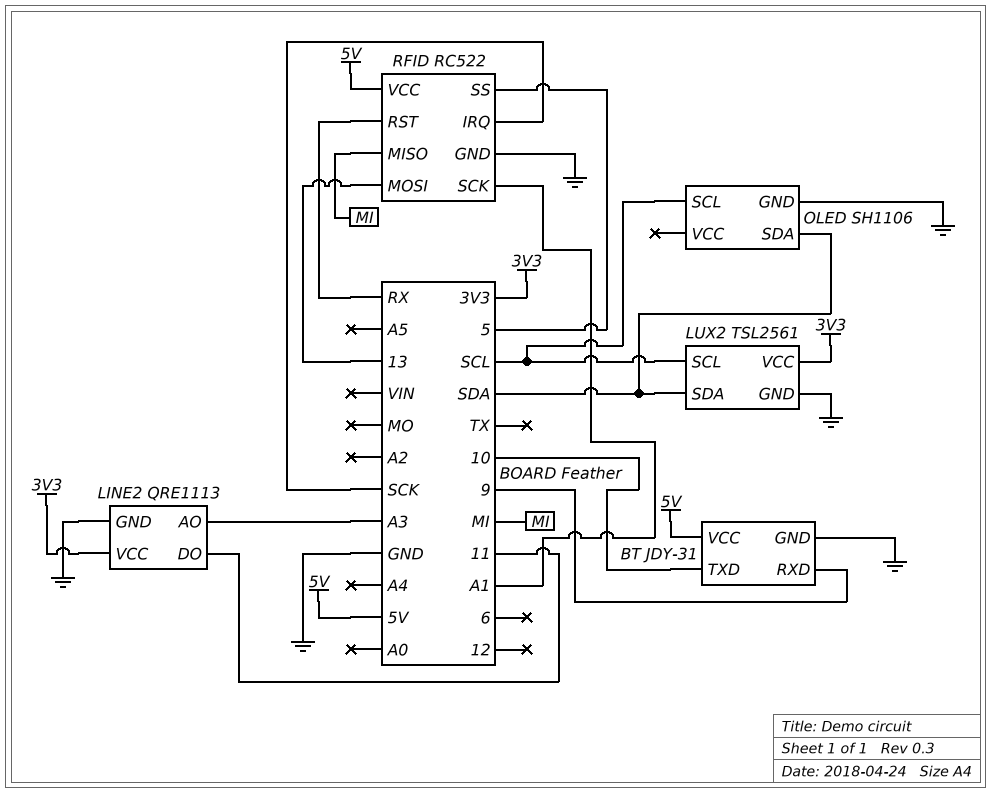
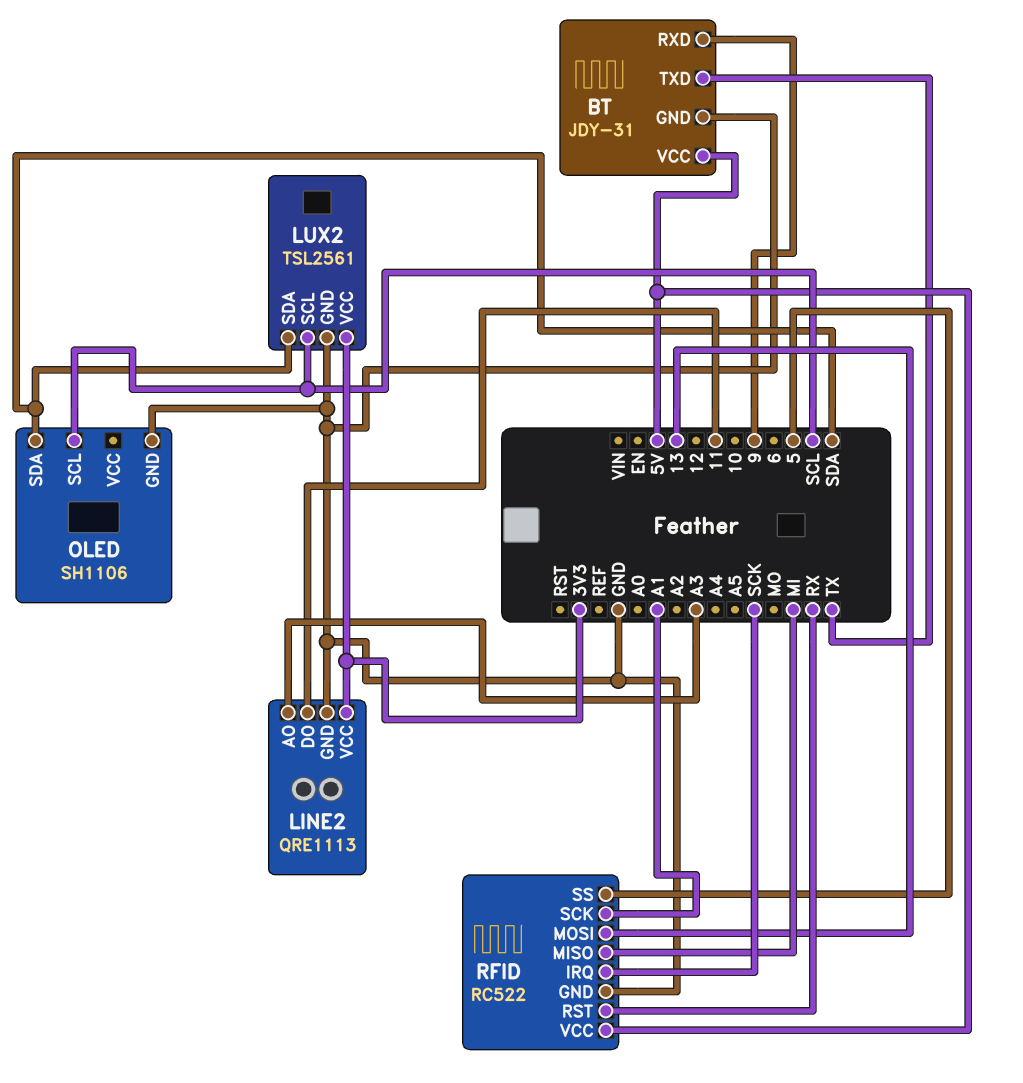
BT pin TXD: 10 -> TX

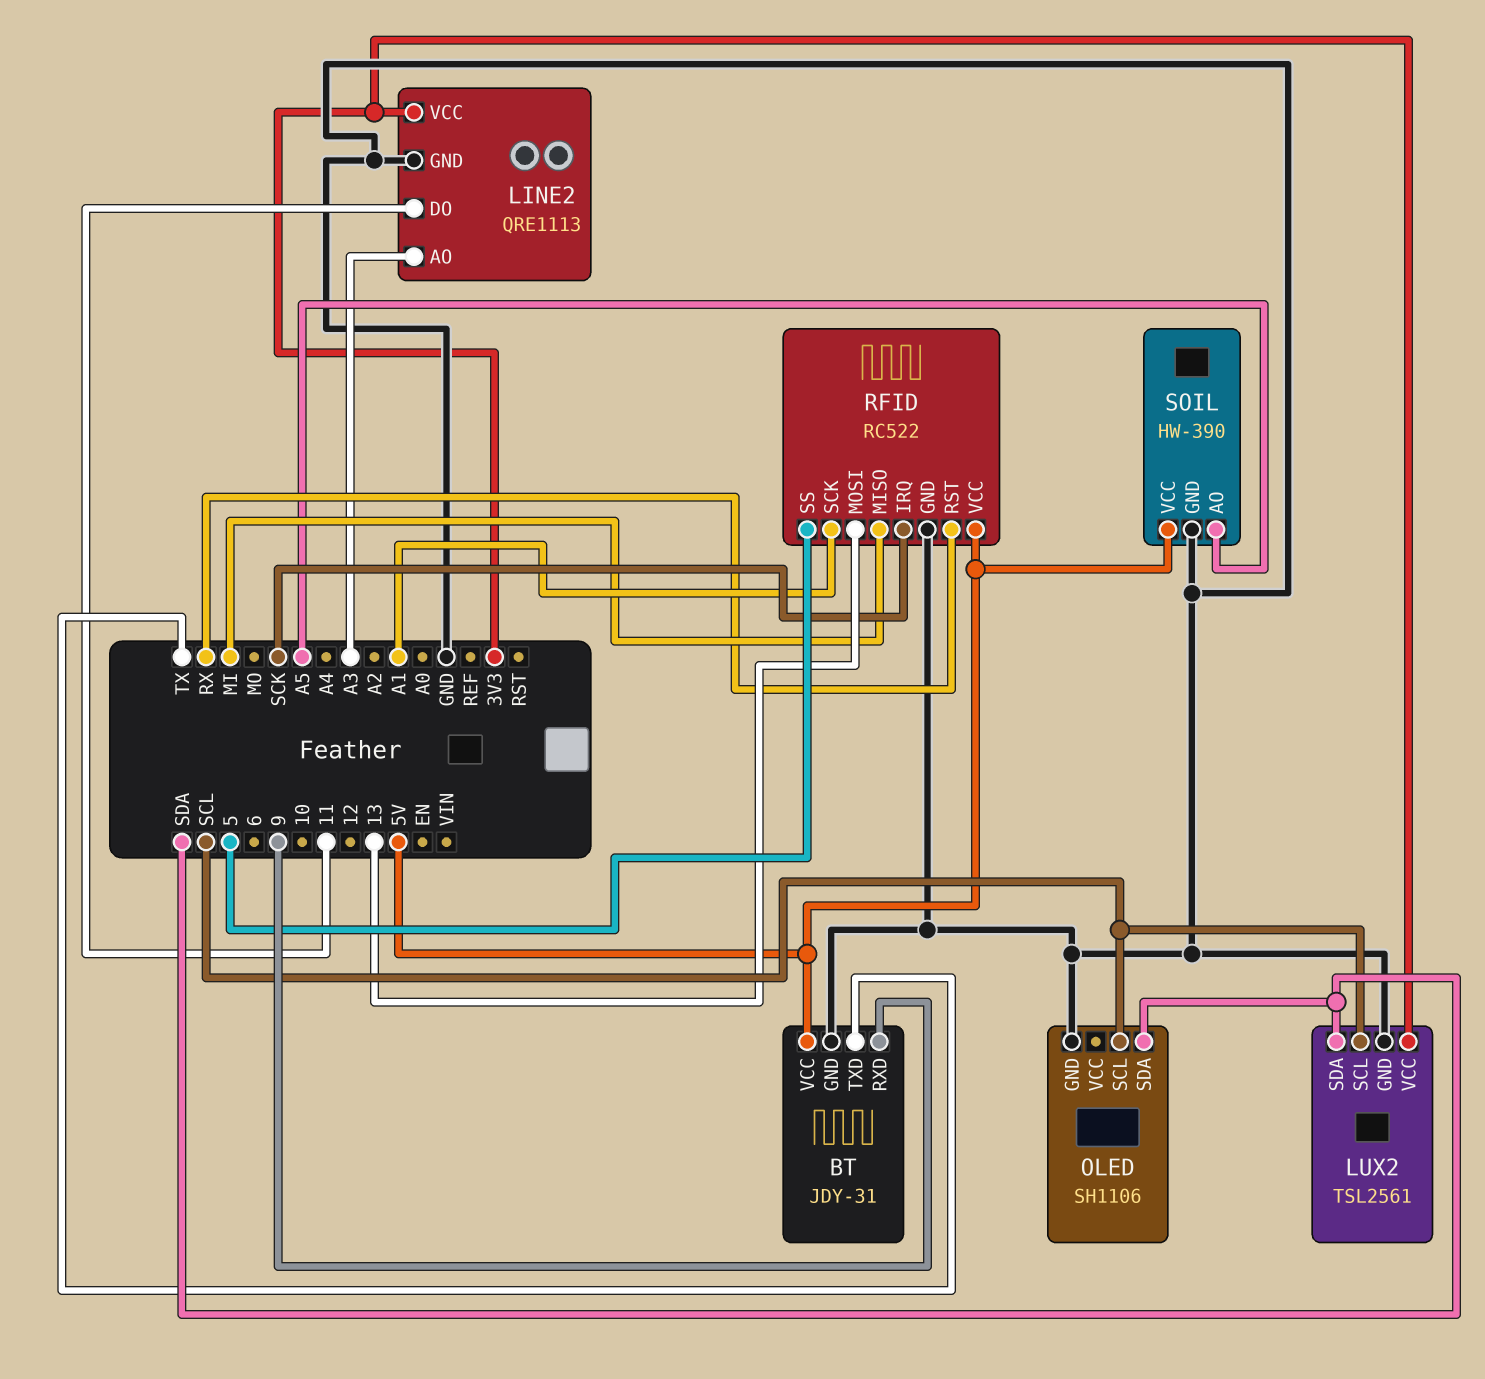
SOIL: none -> HW-390
SOIL pin AO: none -> A5
SOIL pin GND: none -> GND
SOIL pin VCC: none -> 5V

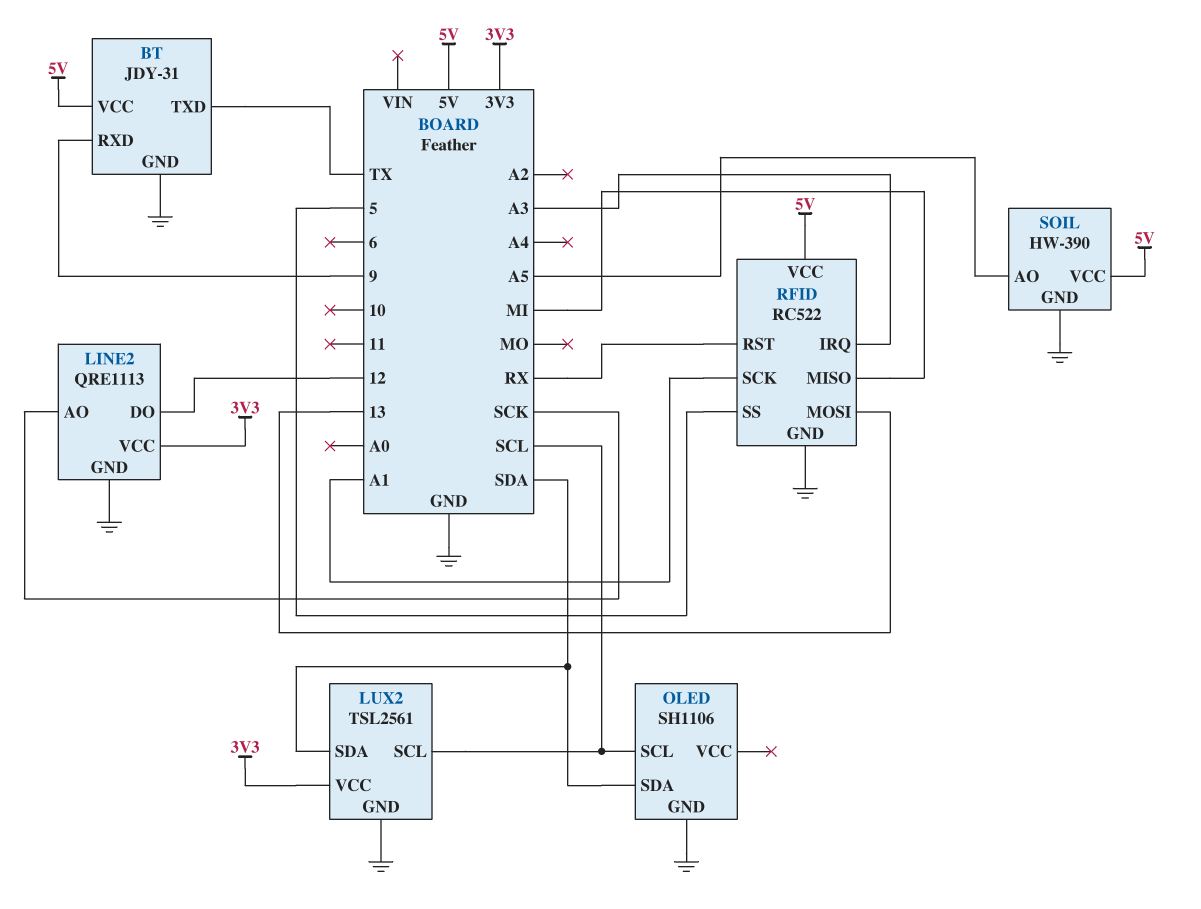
LINE2 pin AO: A3 -> SCK
LINE2 pin DO: 11 -> 12
RFID pin IRQ: SCK -> A3

